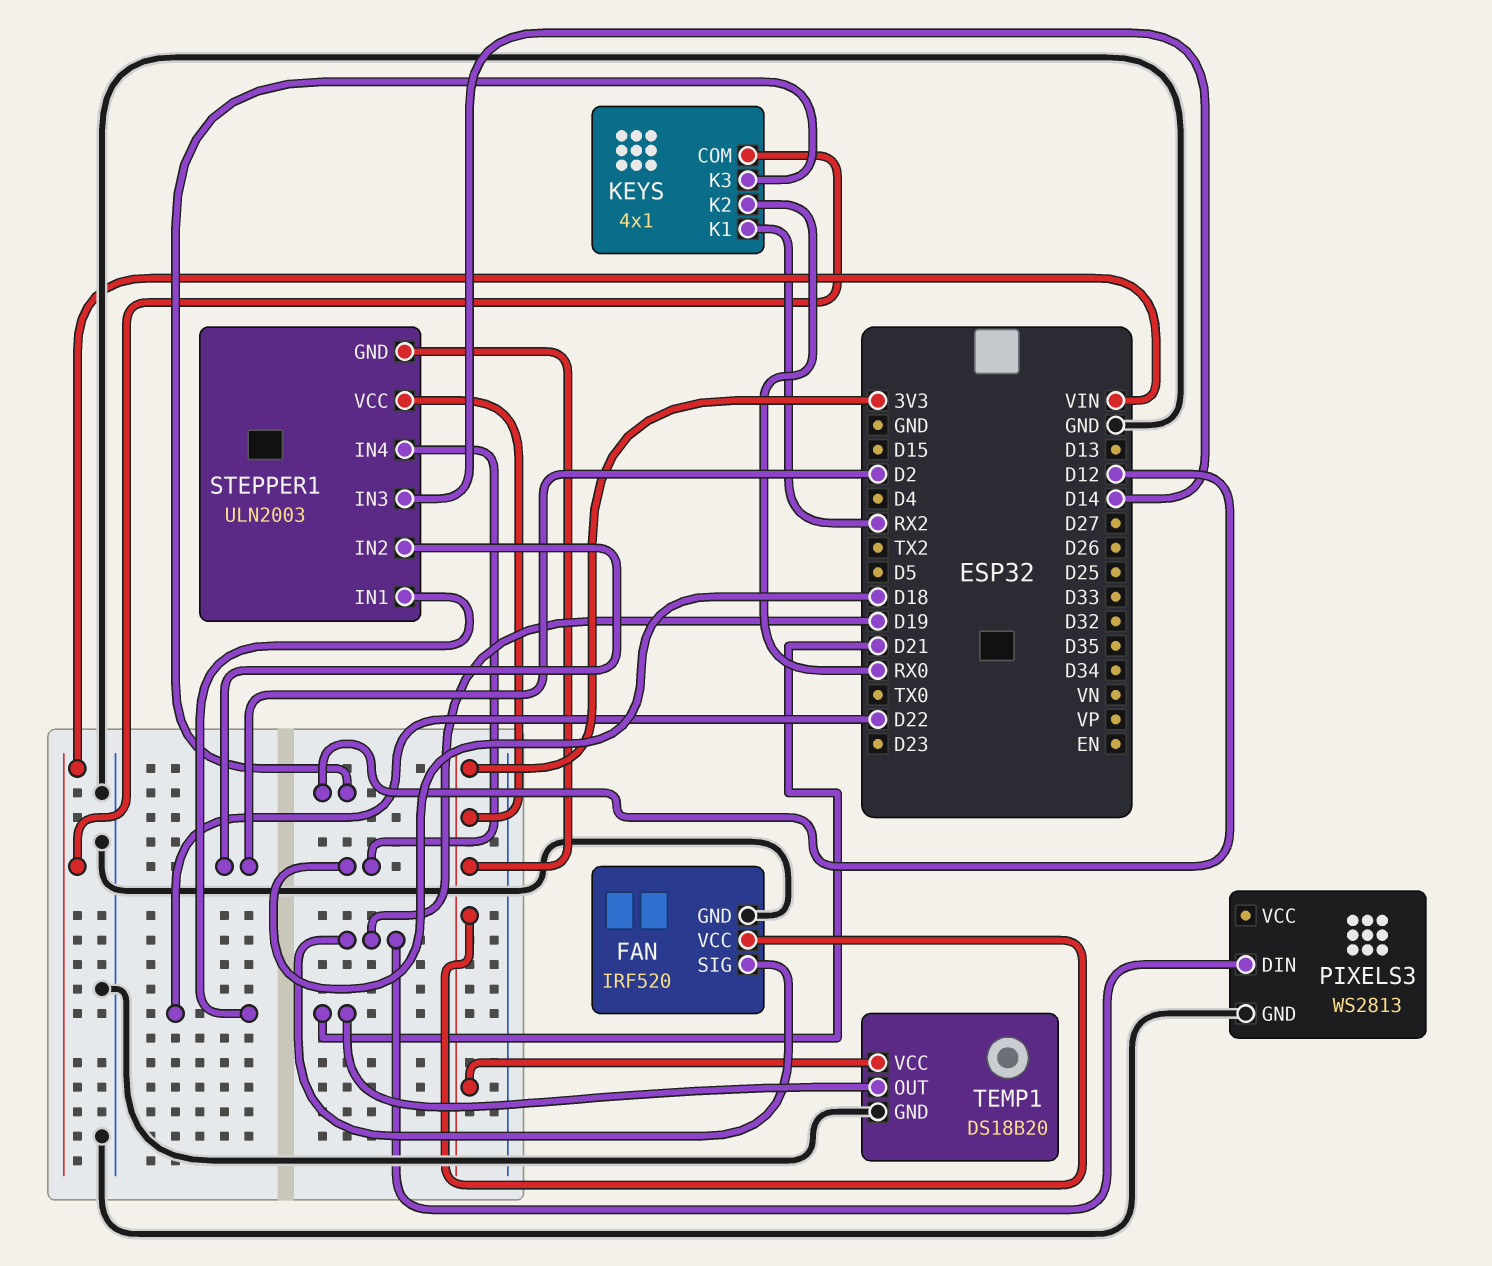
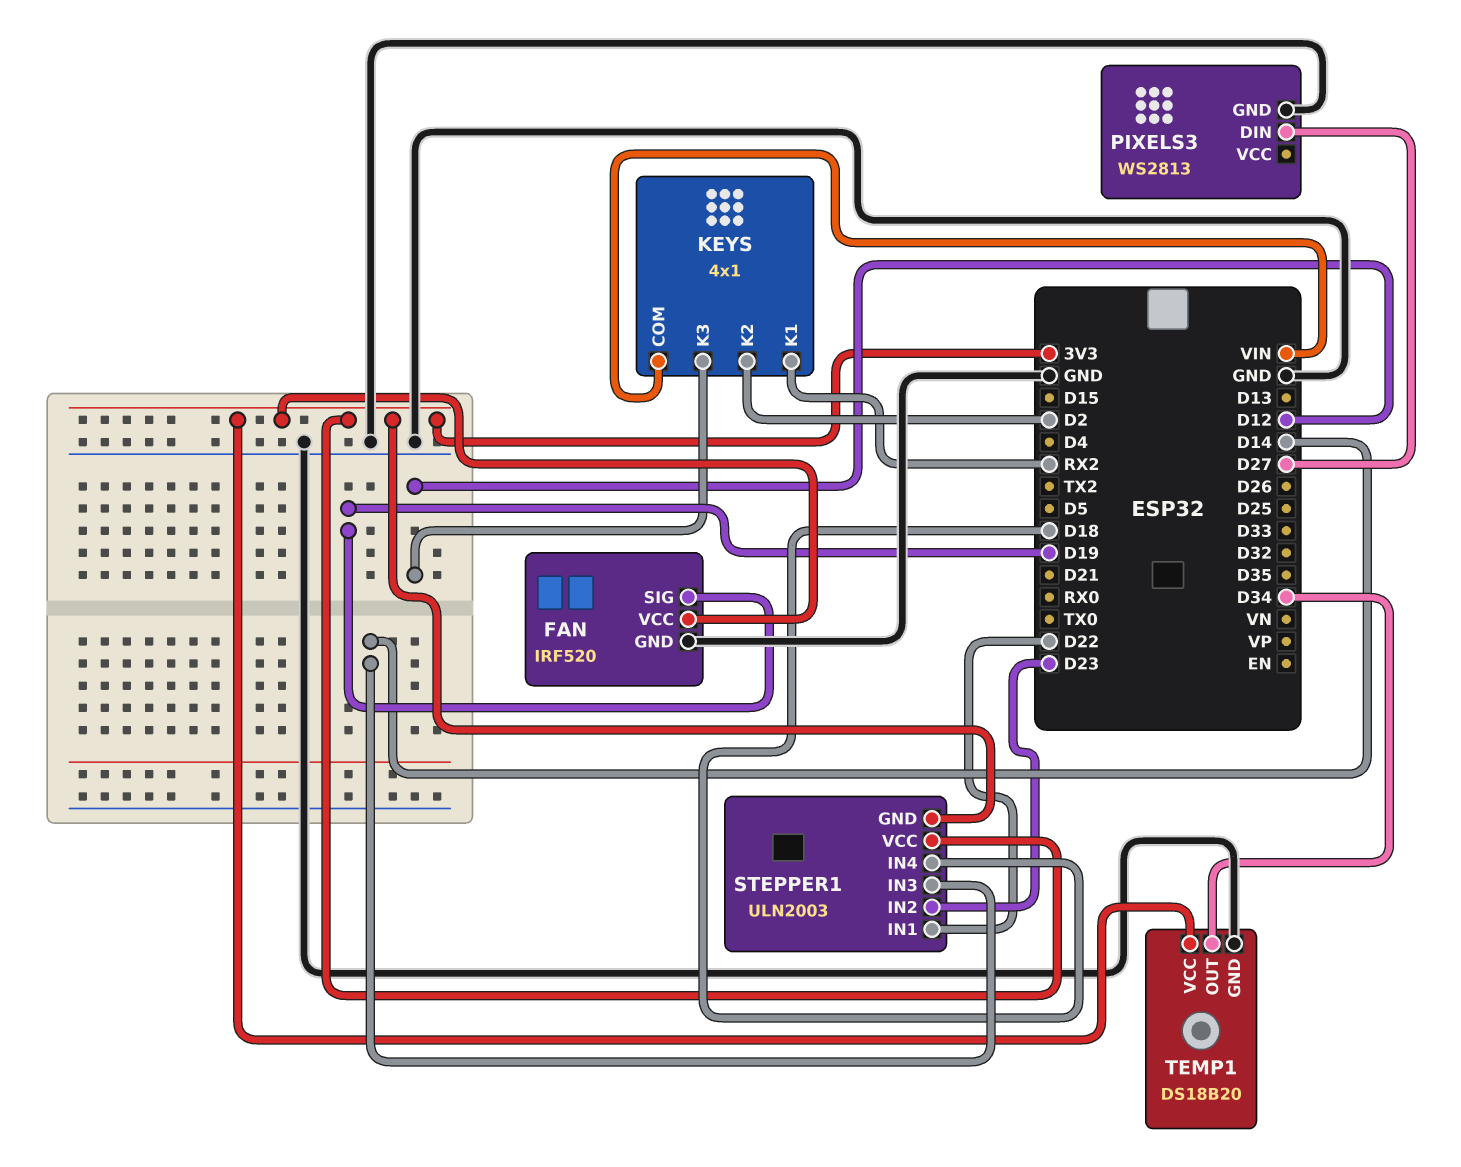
KEYS pin K2: RX0 -> D2
PIXELS3 pin DIN: D19 -> D27
STEPPER1 pin IN2: D2 -> D23
TEMP1 pin OUT: D21 -> D34

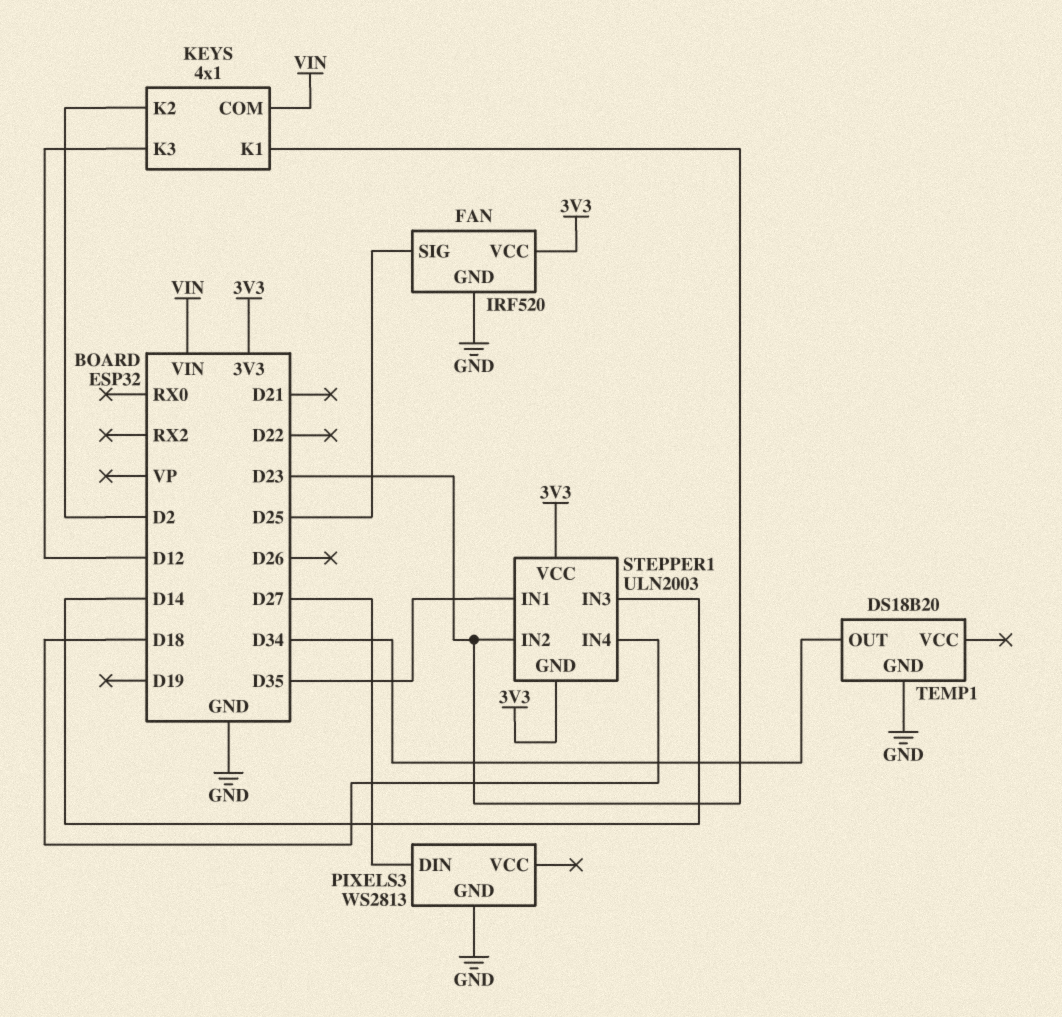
FAN pin SIG: D19 -> D25
KEYS pin K1: RX2 -> D23
STEPPER1 pin IN1: D22 -> D35
TEMP1 pin VCC: 3V3 -> none

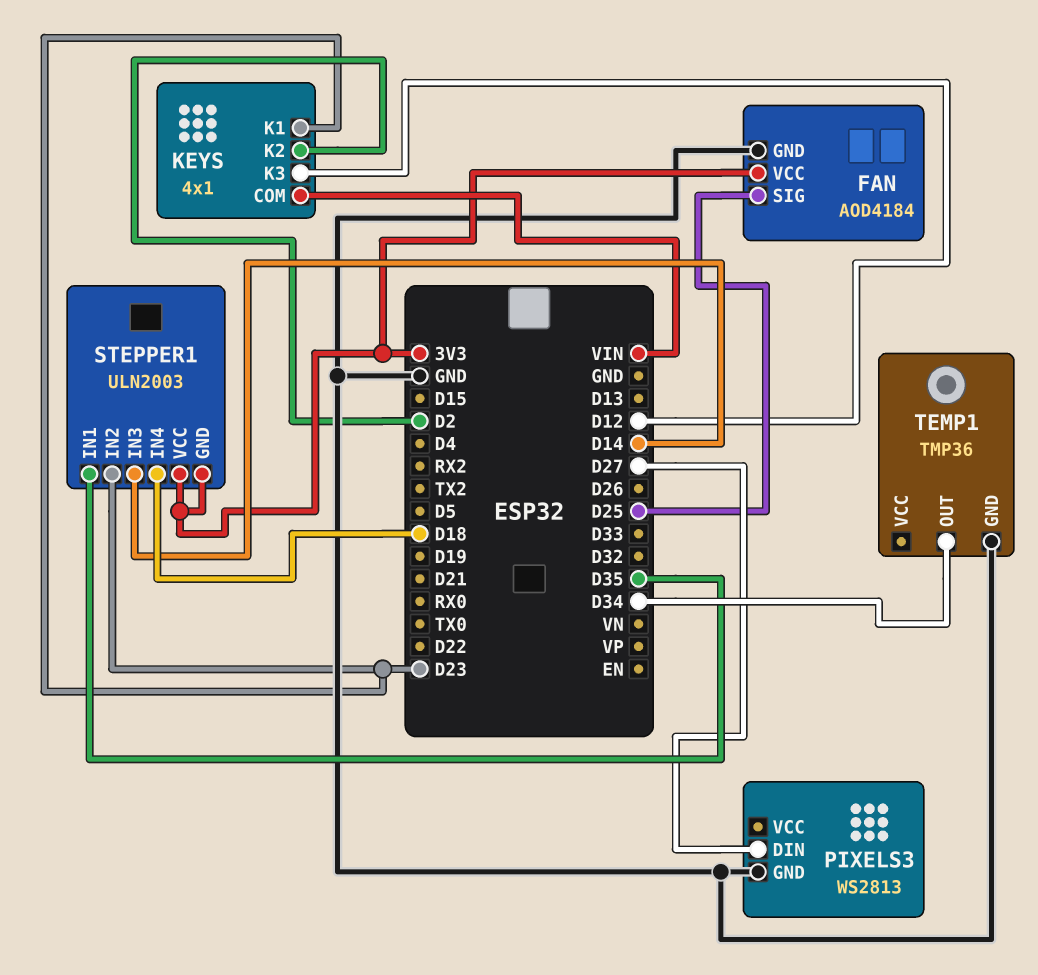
FAN: IRF520 -> AOD4184
TEMP1: DS18B20 -> TMP36

